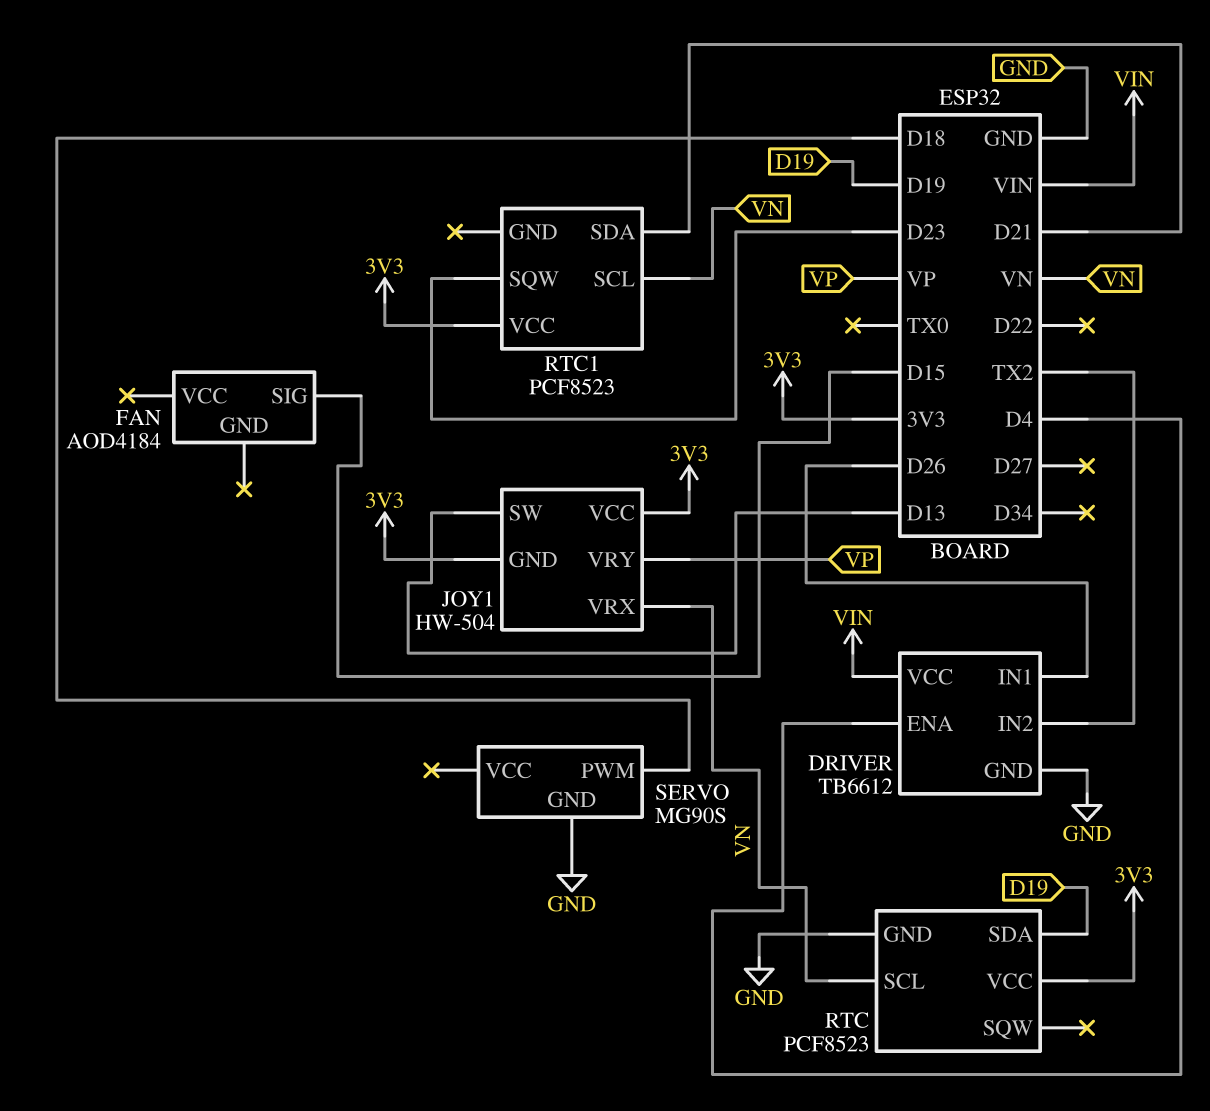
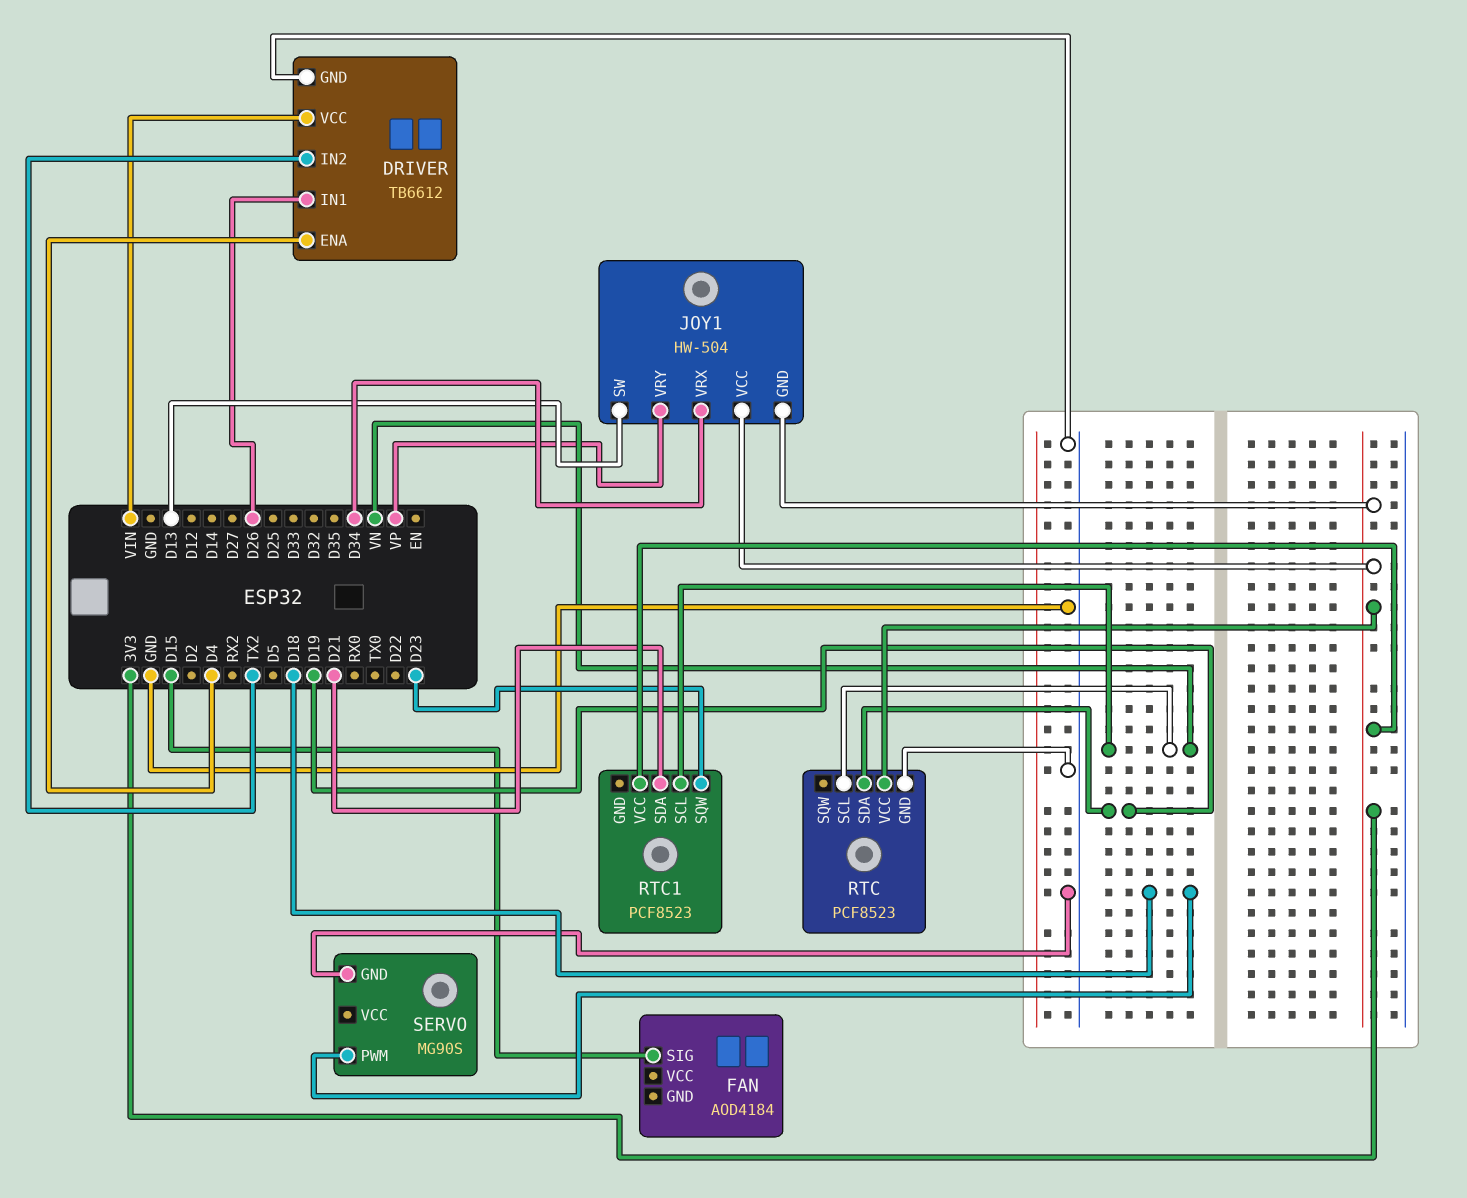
JOY1 pin VRX: VN -> D34

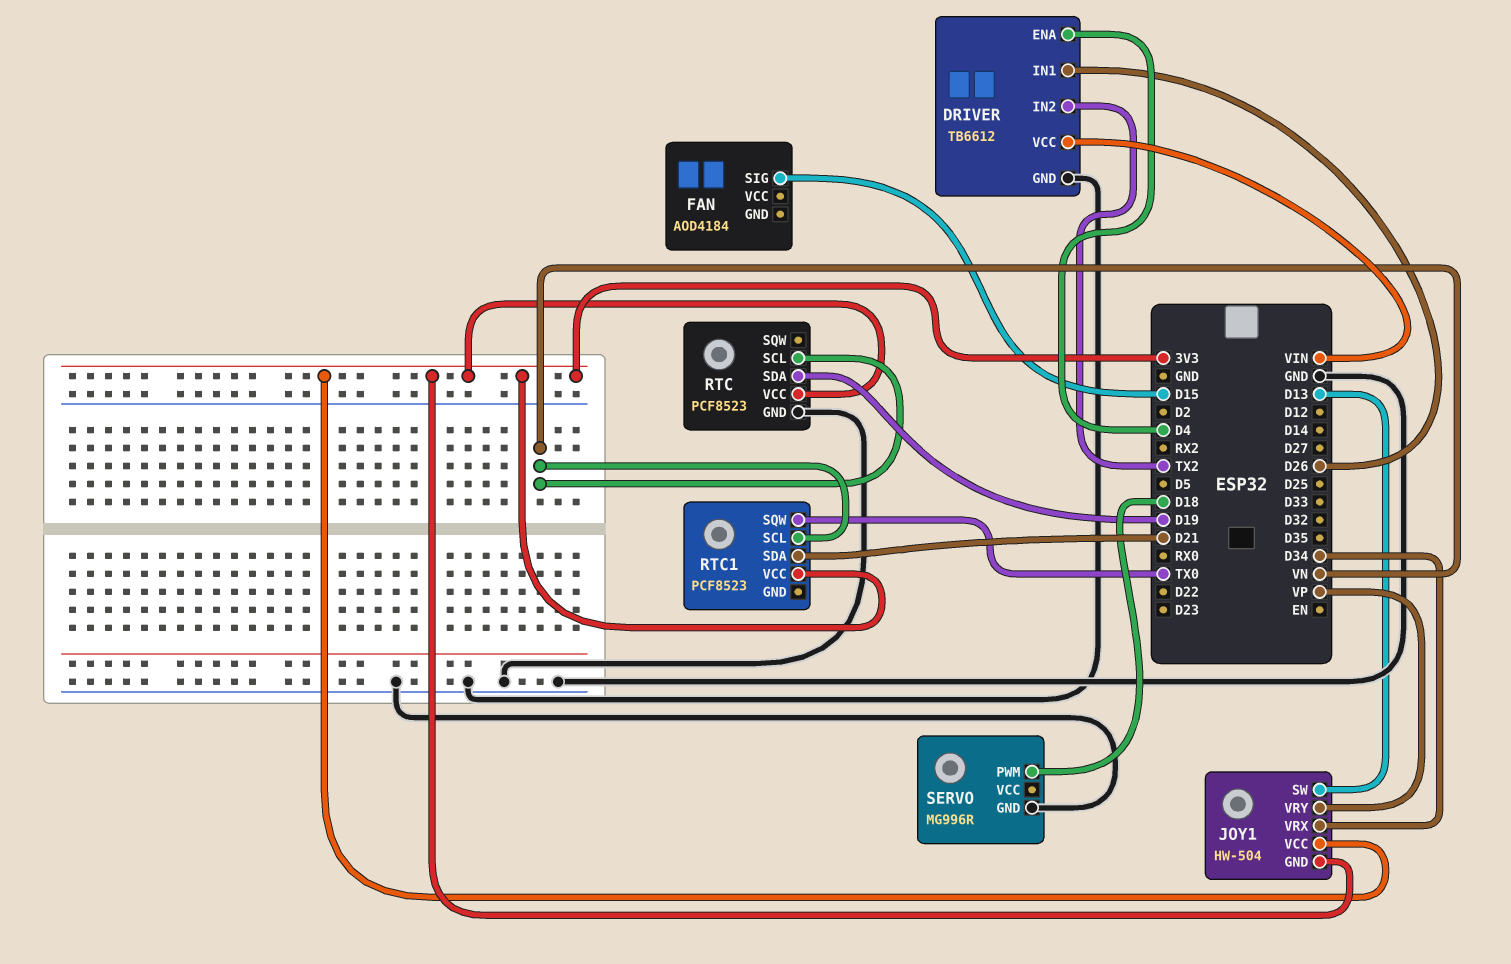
RTC1 pin SQW: D23 -> TX0
SERVO: MG90S -> MG996R

